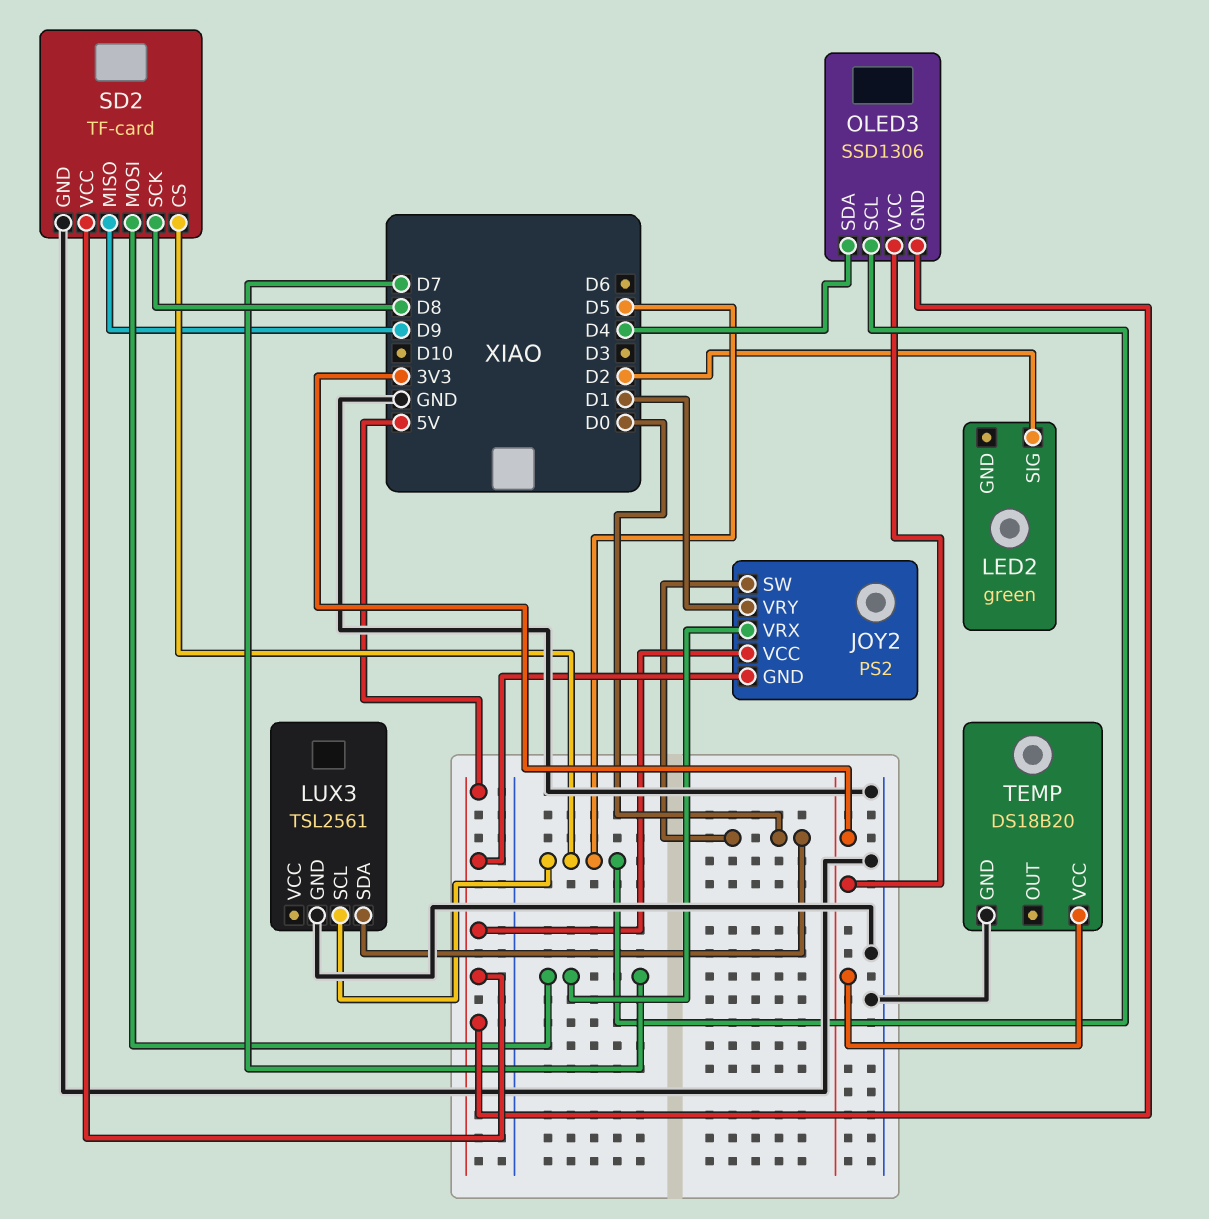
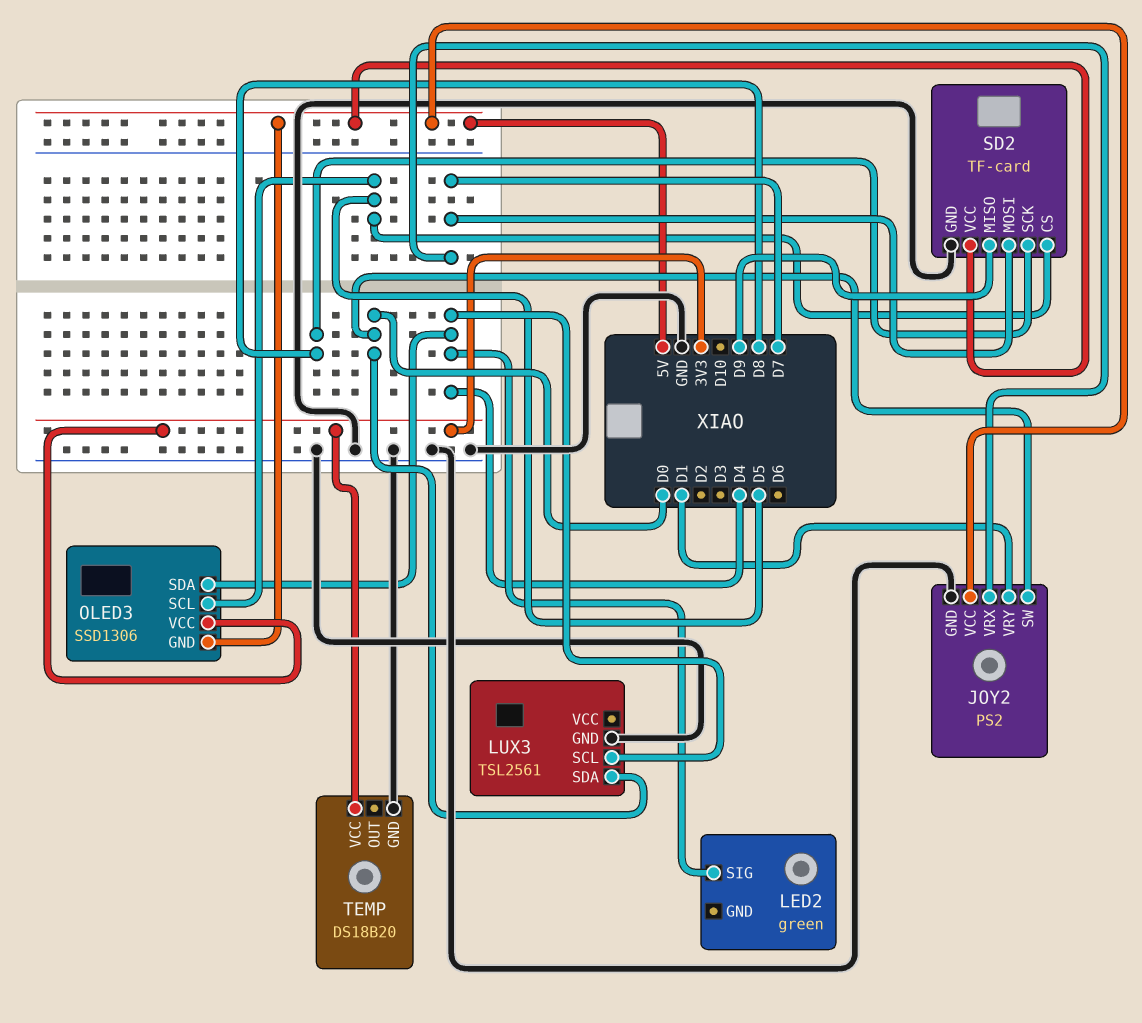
JOY2 pin GND: 5V -> GND
LED2 pin SIG: D2 -> D4
LUX3 pin SCL: D5 -> D4

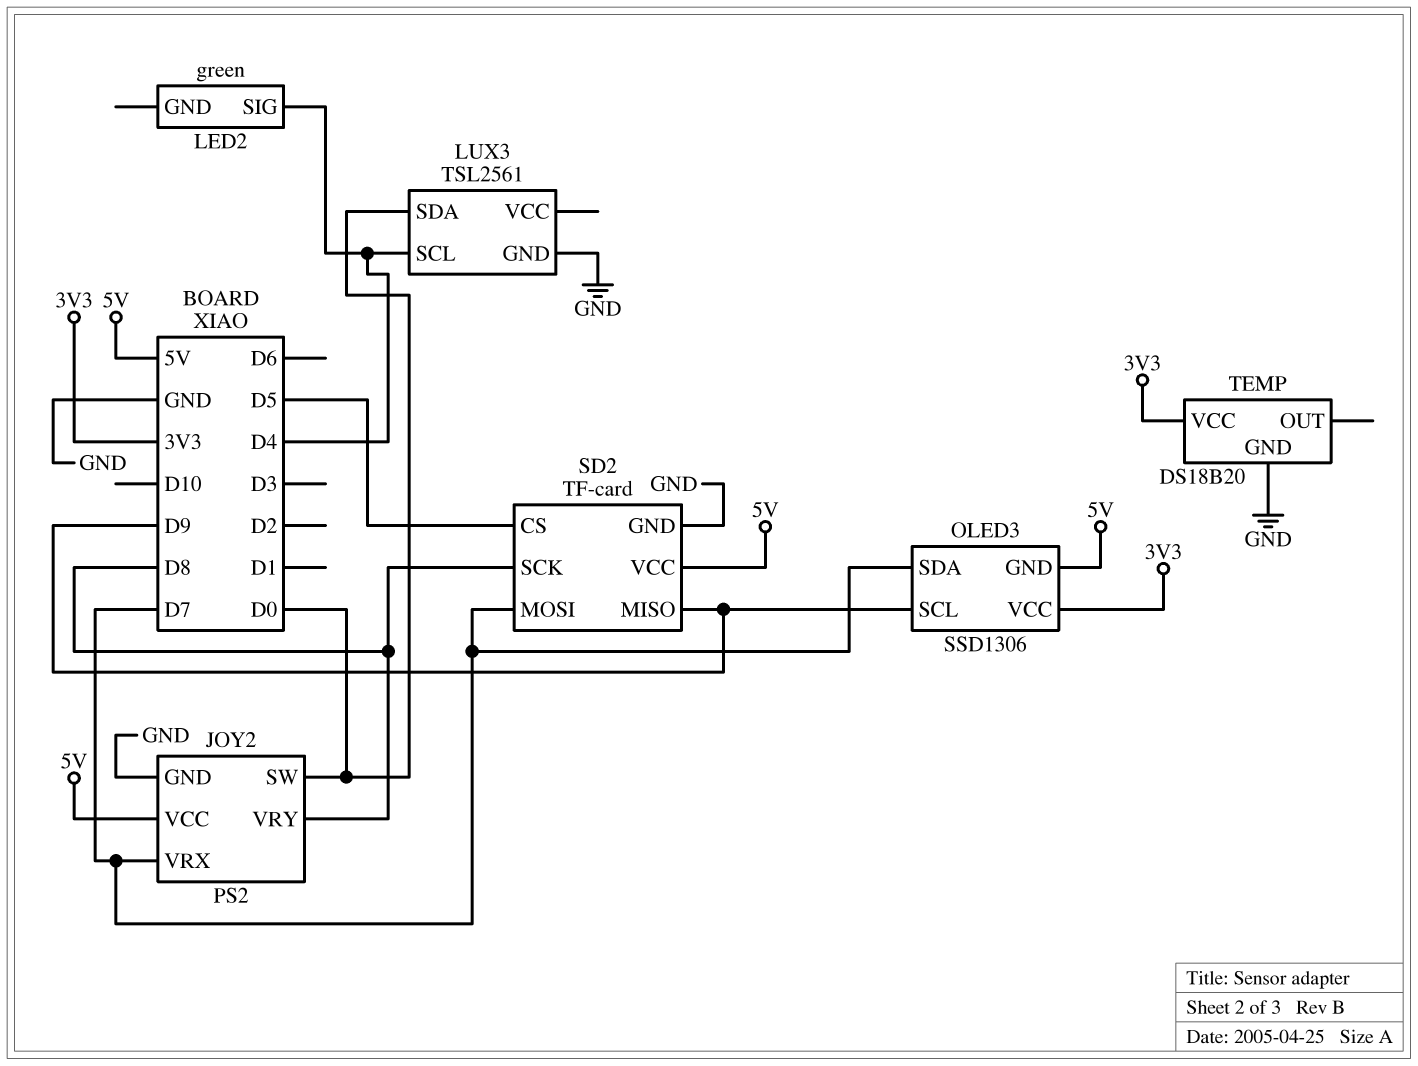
JOY2 pin VRY: D1 -> D8
OLED3 pin SCL: D5 -> D9
OLED3 pin SDA: D4 -> D7

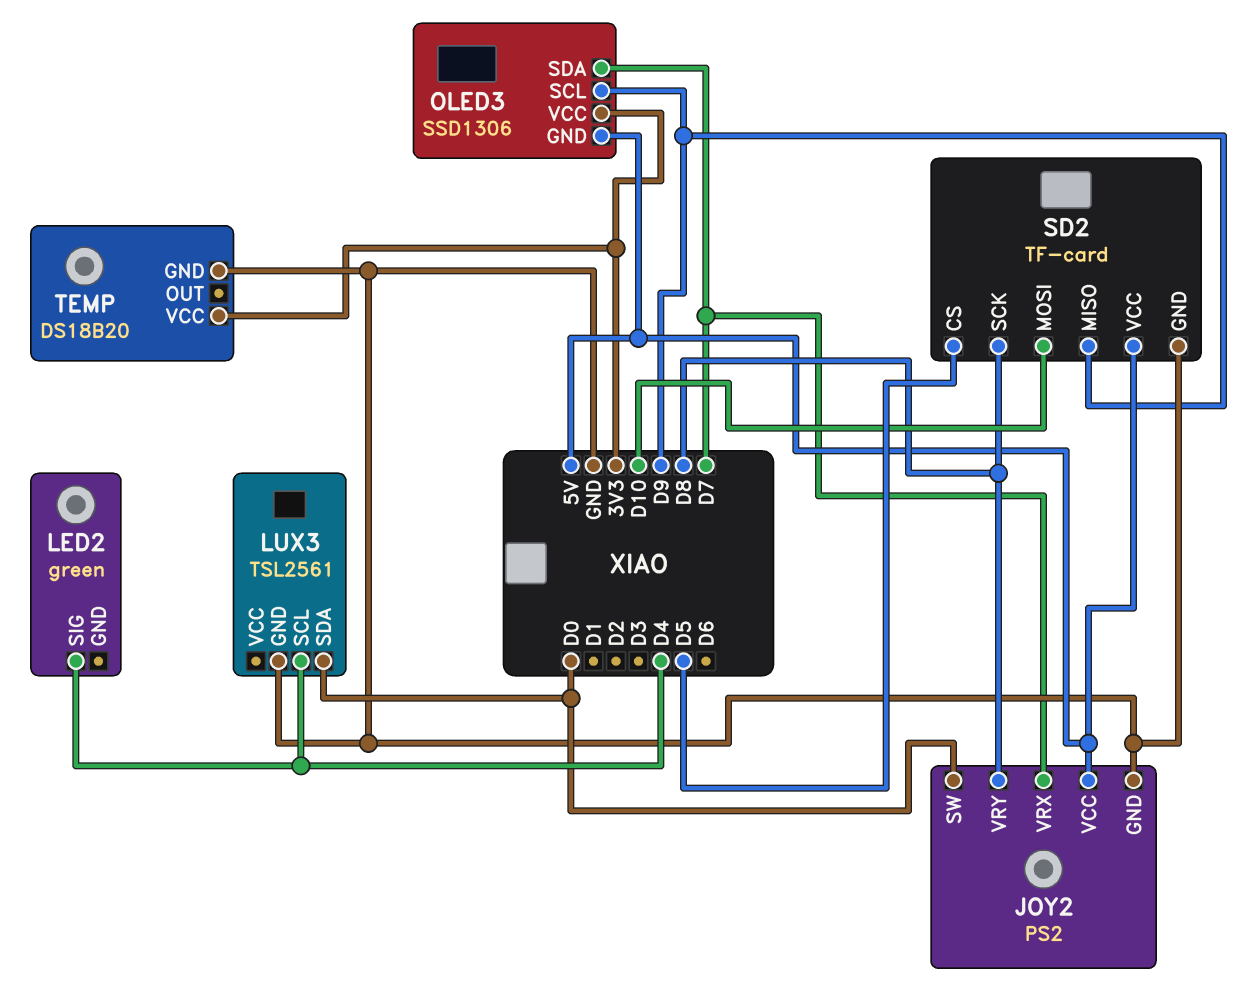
SD2 pin MOSI: D7 -> D10

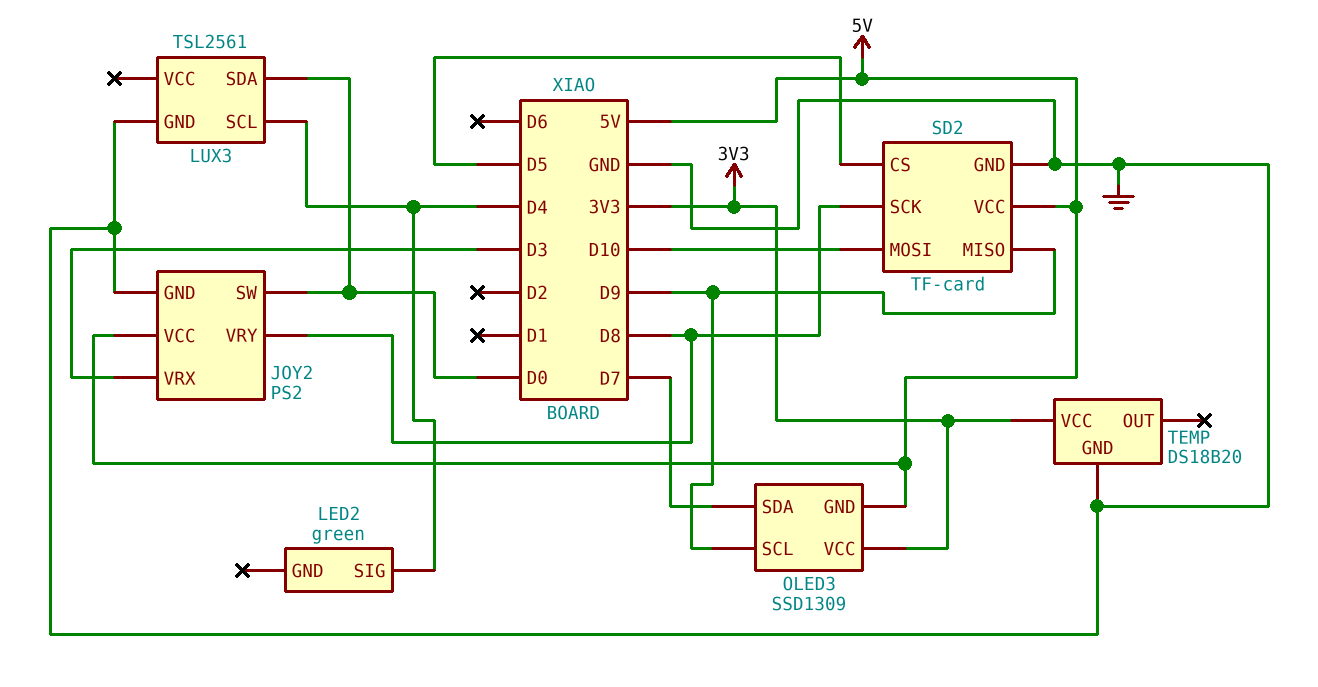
JOY2 pin VRX: D7 -> D3
OLED3: SSD1306 -> SSD1309

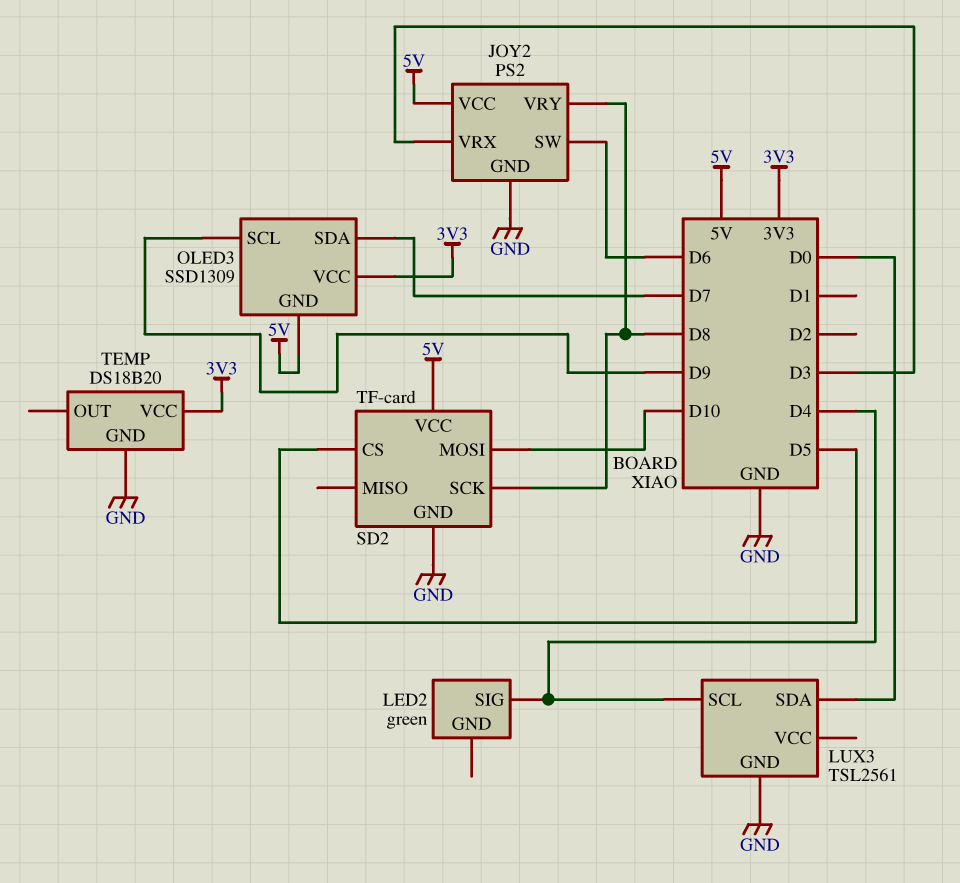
JOY2 pin SW: D0 -> D6
SD2 pin MISO: D9 -> none

